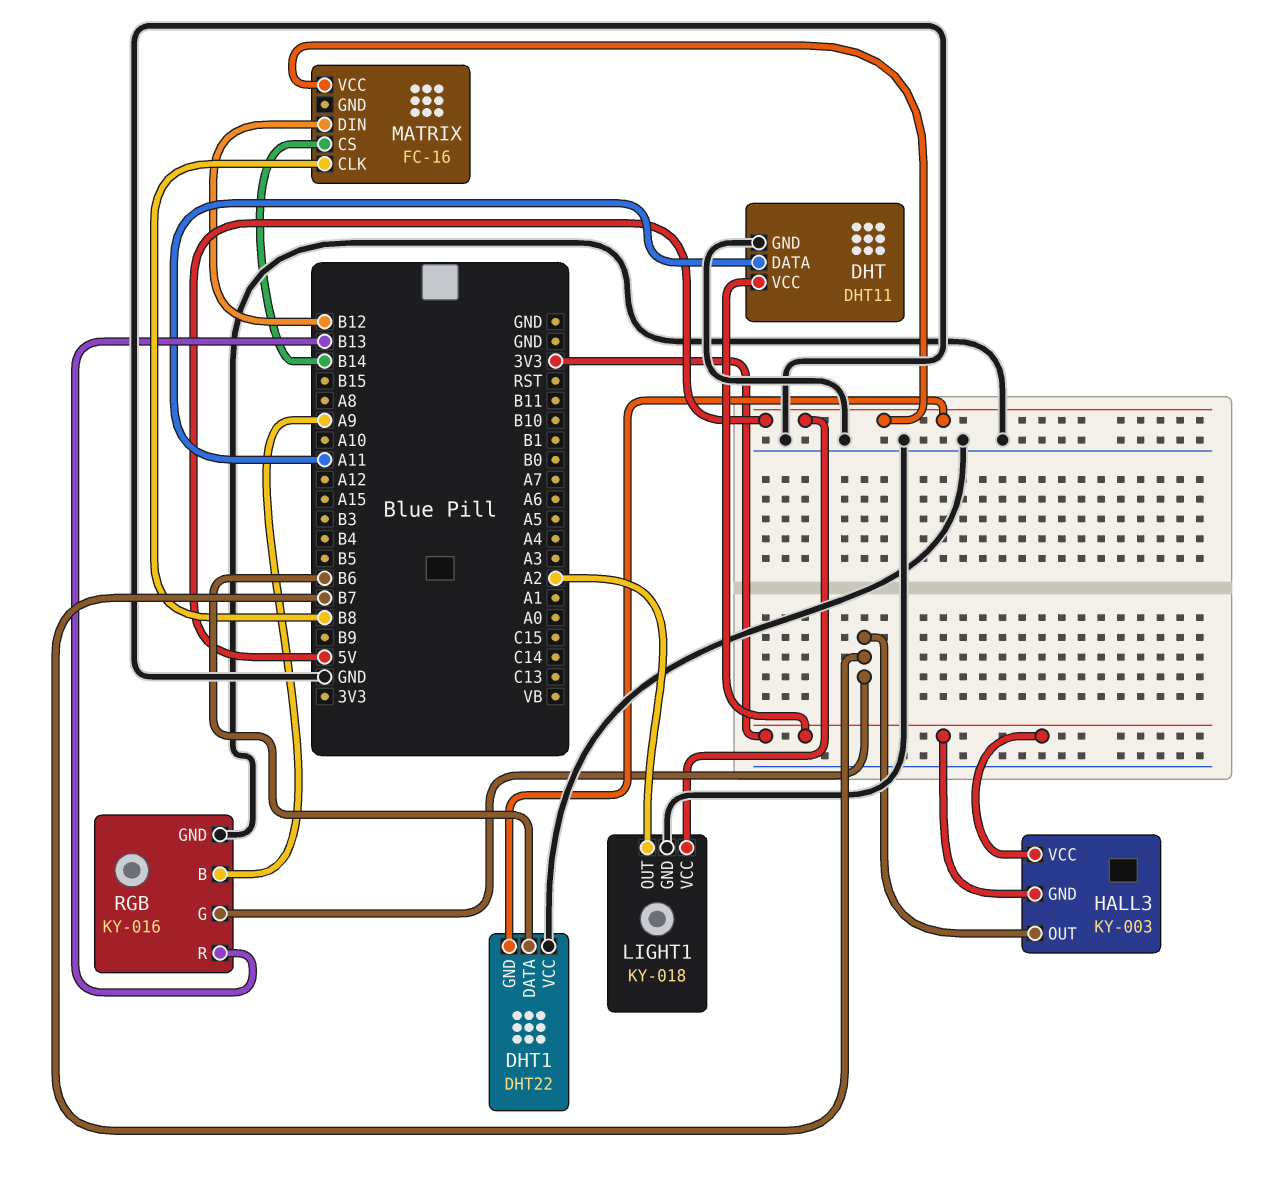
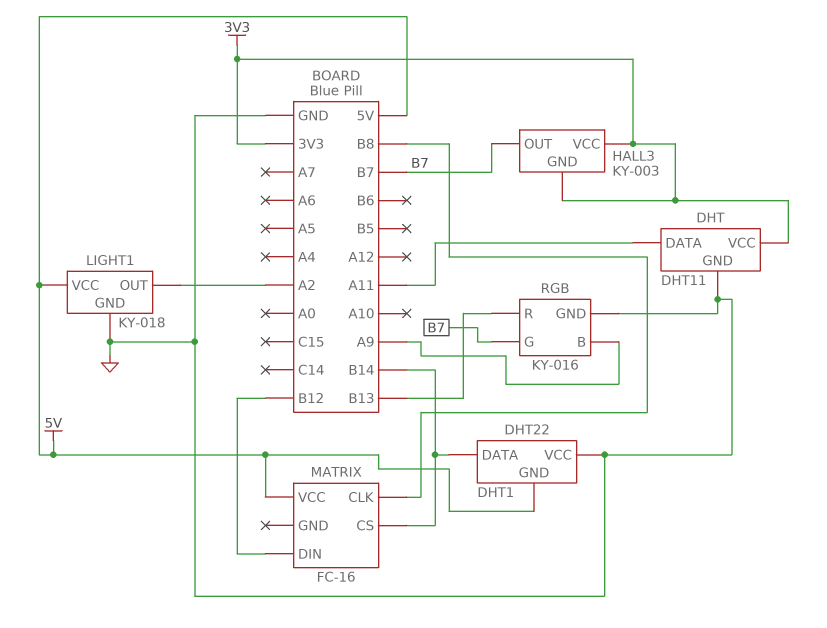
DHT1 pin DATA: B6 -> B14

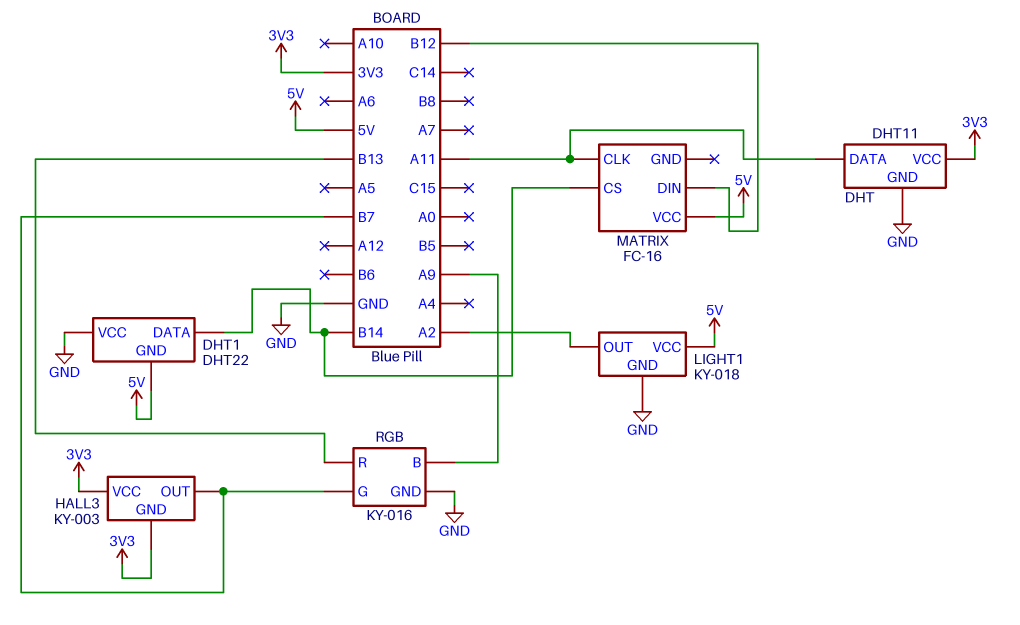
MATRIX pin CLK: B8 -> A11

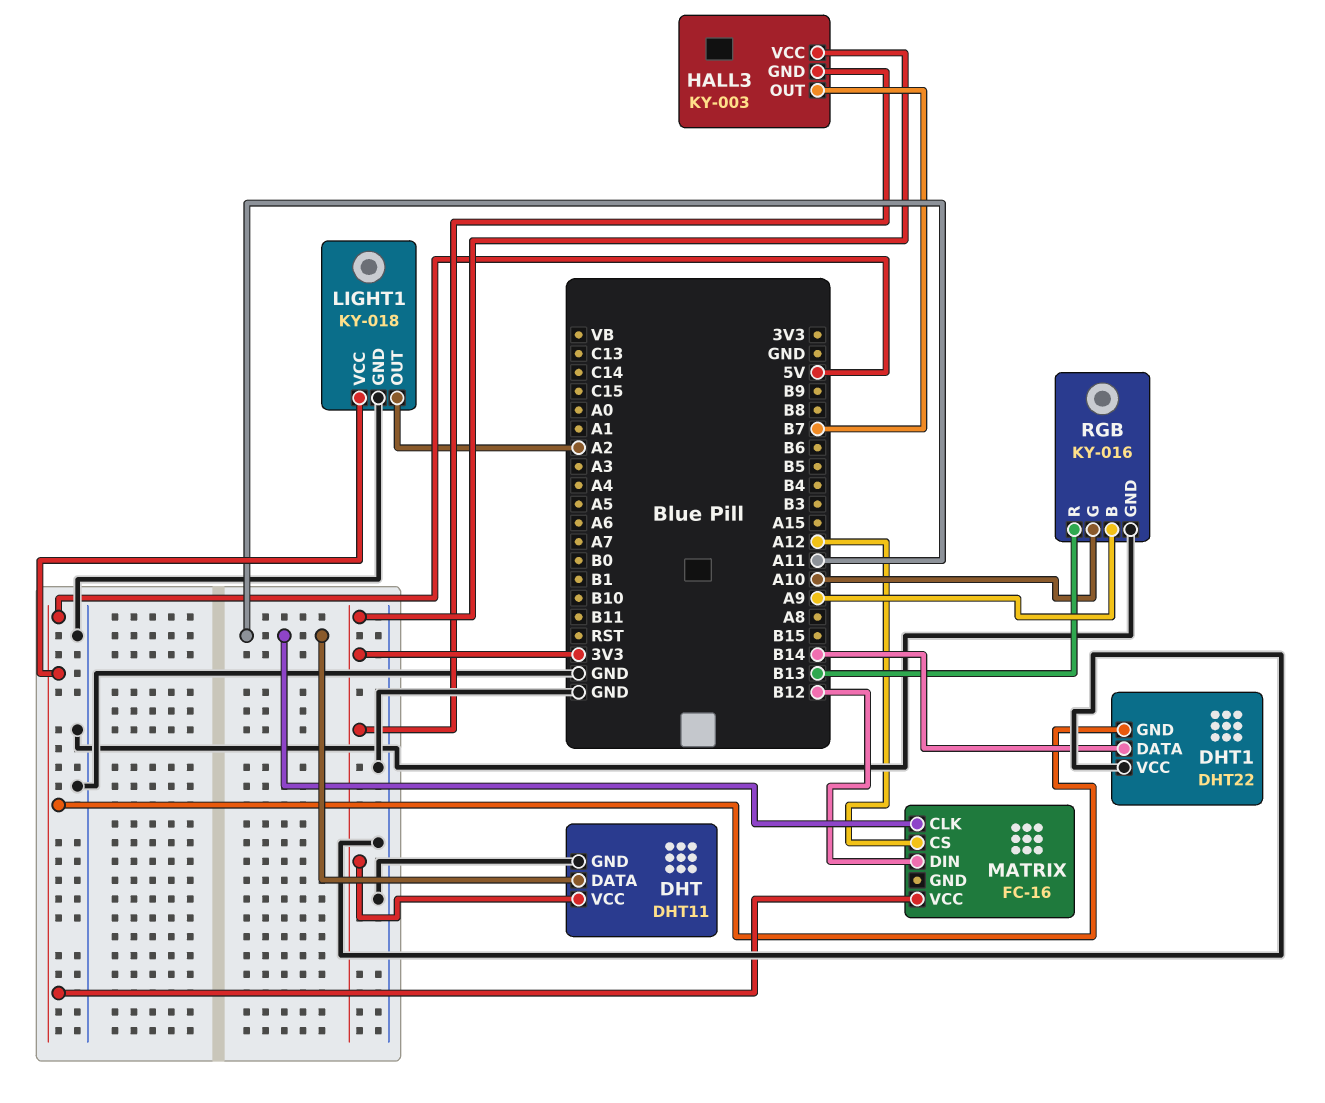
MATRIX pin CS: B14 -> A12
RGB pin G: B7 -> A10

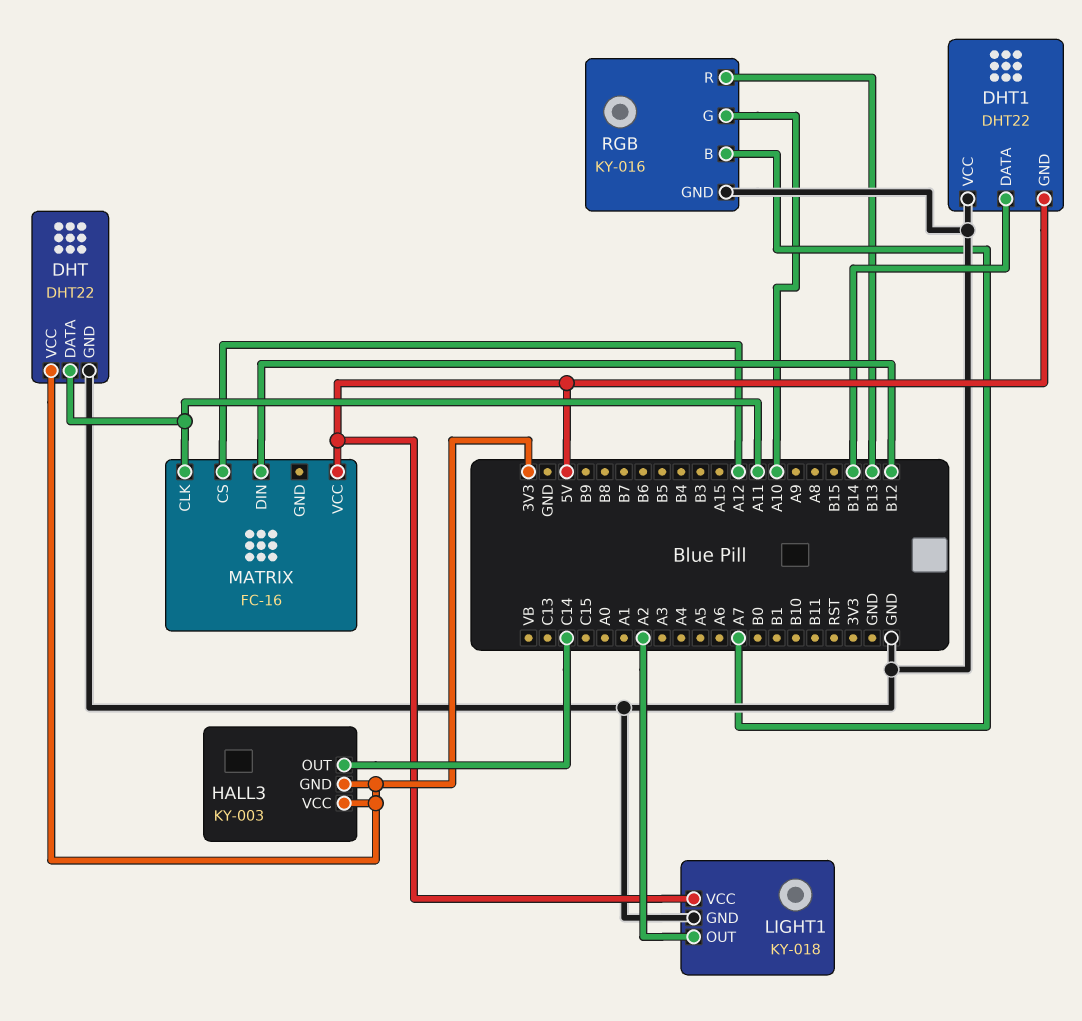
DHT: DHT11 -> DHT22
HALL3 pin OUT: B7 -> C14
RGB pin B: A9 -> A7

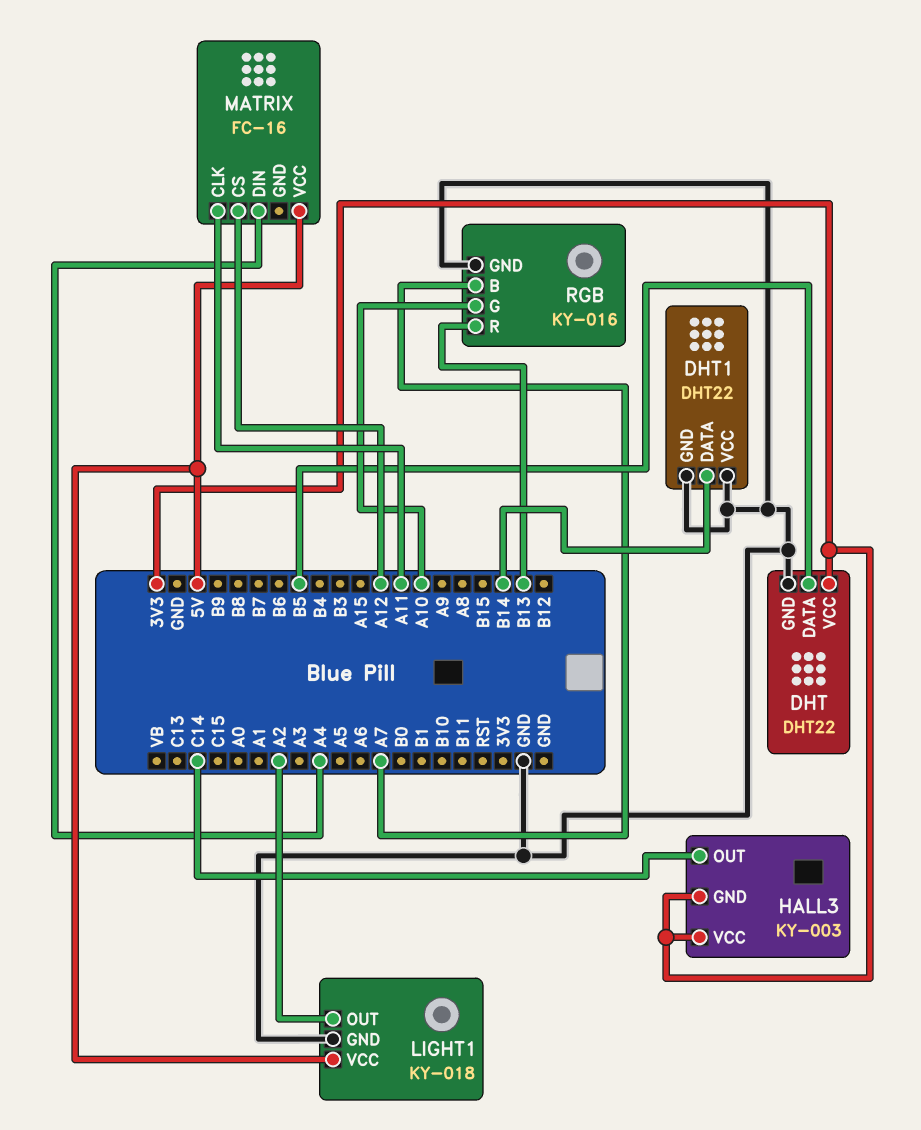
DHT pin DATA: A11 -> B5
DHT1 pin GND: 5V -> GND
MATRIX pin DIN: B12 -> A4

